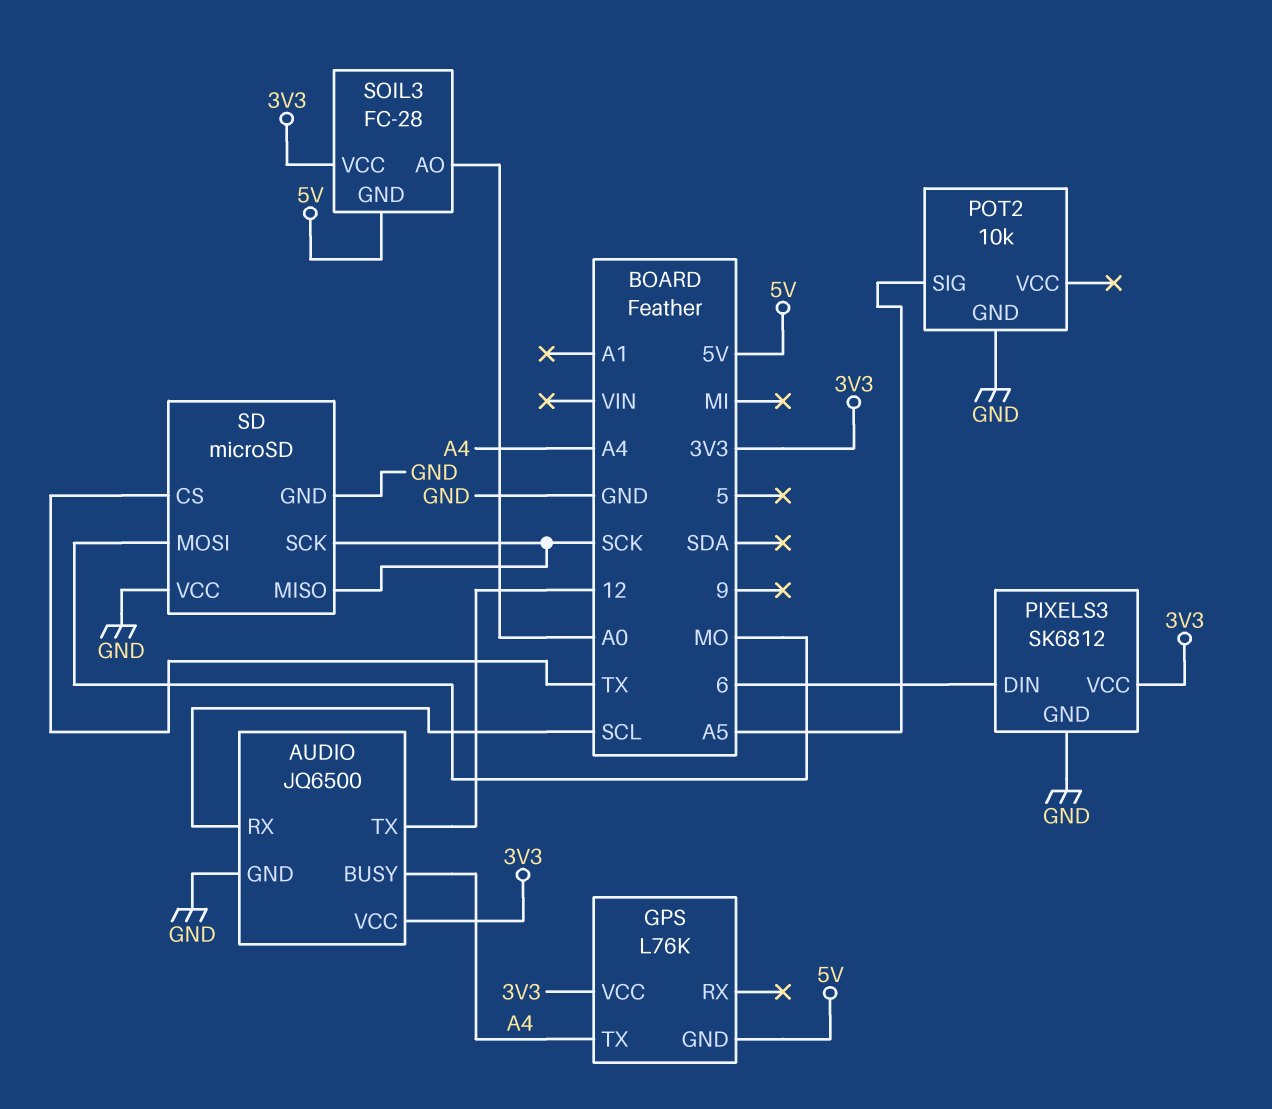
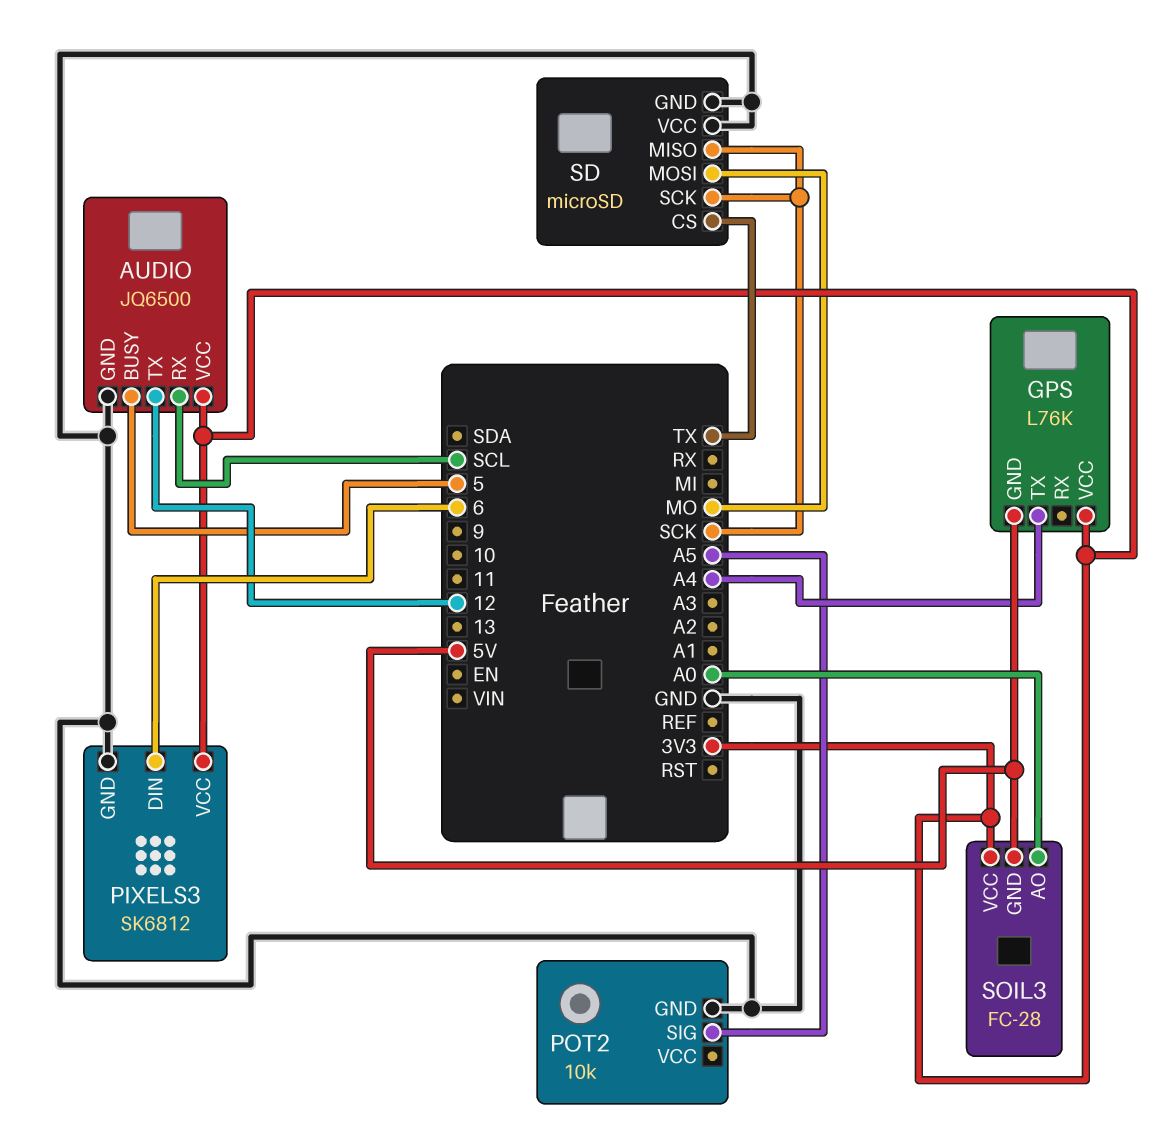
AUDIO pin BUSY: A4 -> 5

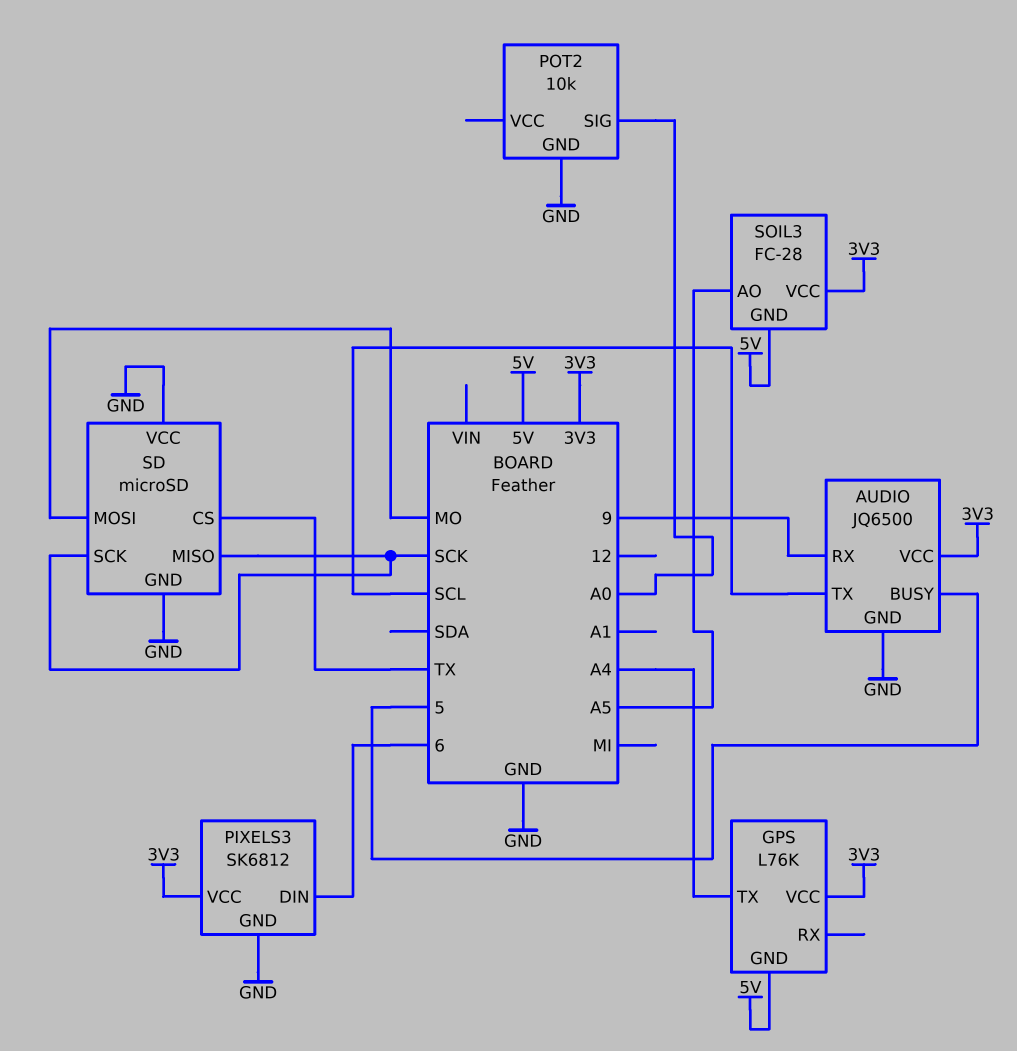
AUDIO pin RX: SCL -> 9
AUDIO pin TX: 12 -> SCL
POT2 pin SIG: A5 -> A0
SOIL3 pin AO: A0 -> A5

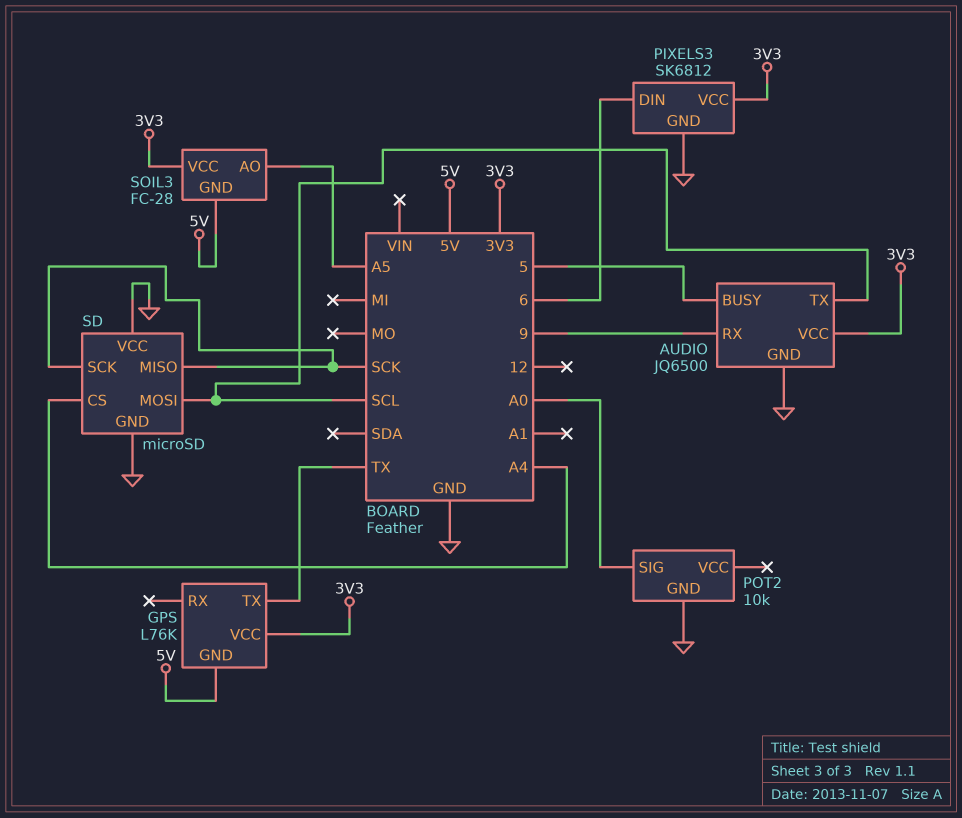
GPS pin TX: A4 -> TX
SD pin CS: TX -> A4
SD pin MOSI: MO -> SCL

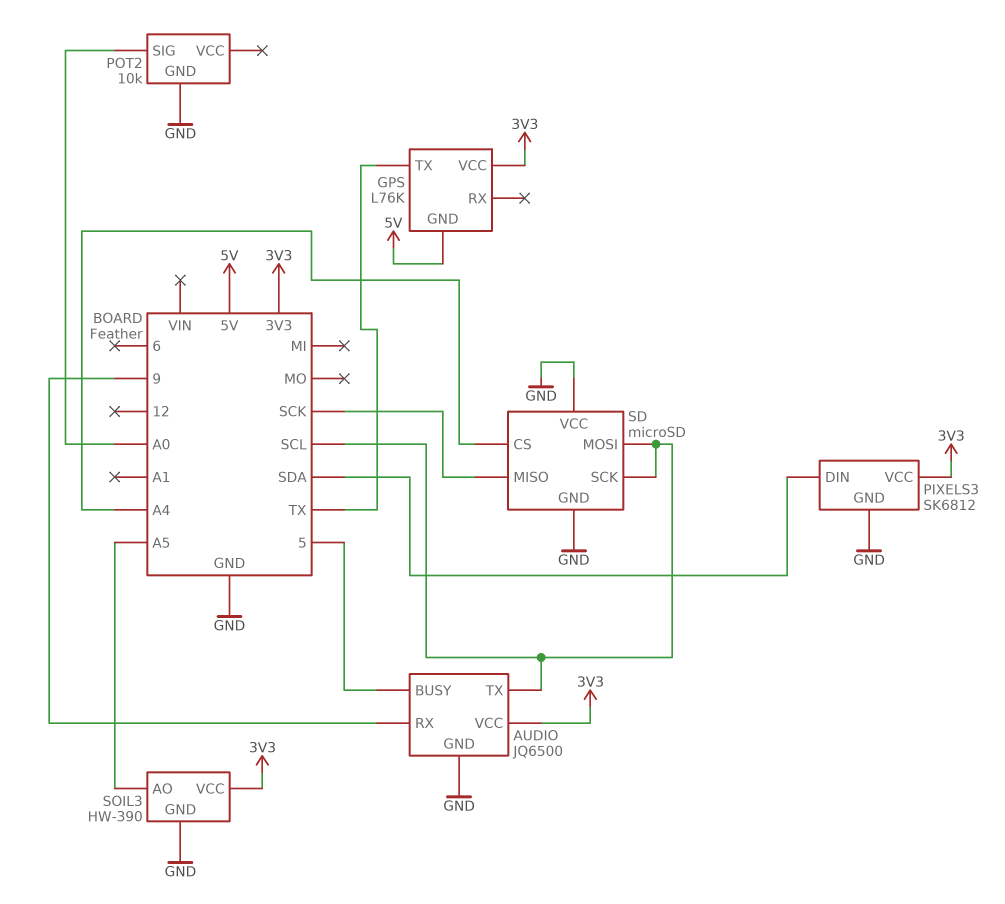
PIXELS3 pin DIN: 6 -> SDA
SD pin SCK: SCK -> SCL
SOIL3: FC-28 -> HW-390
SOIL3 pin GND: 5V -> GND

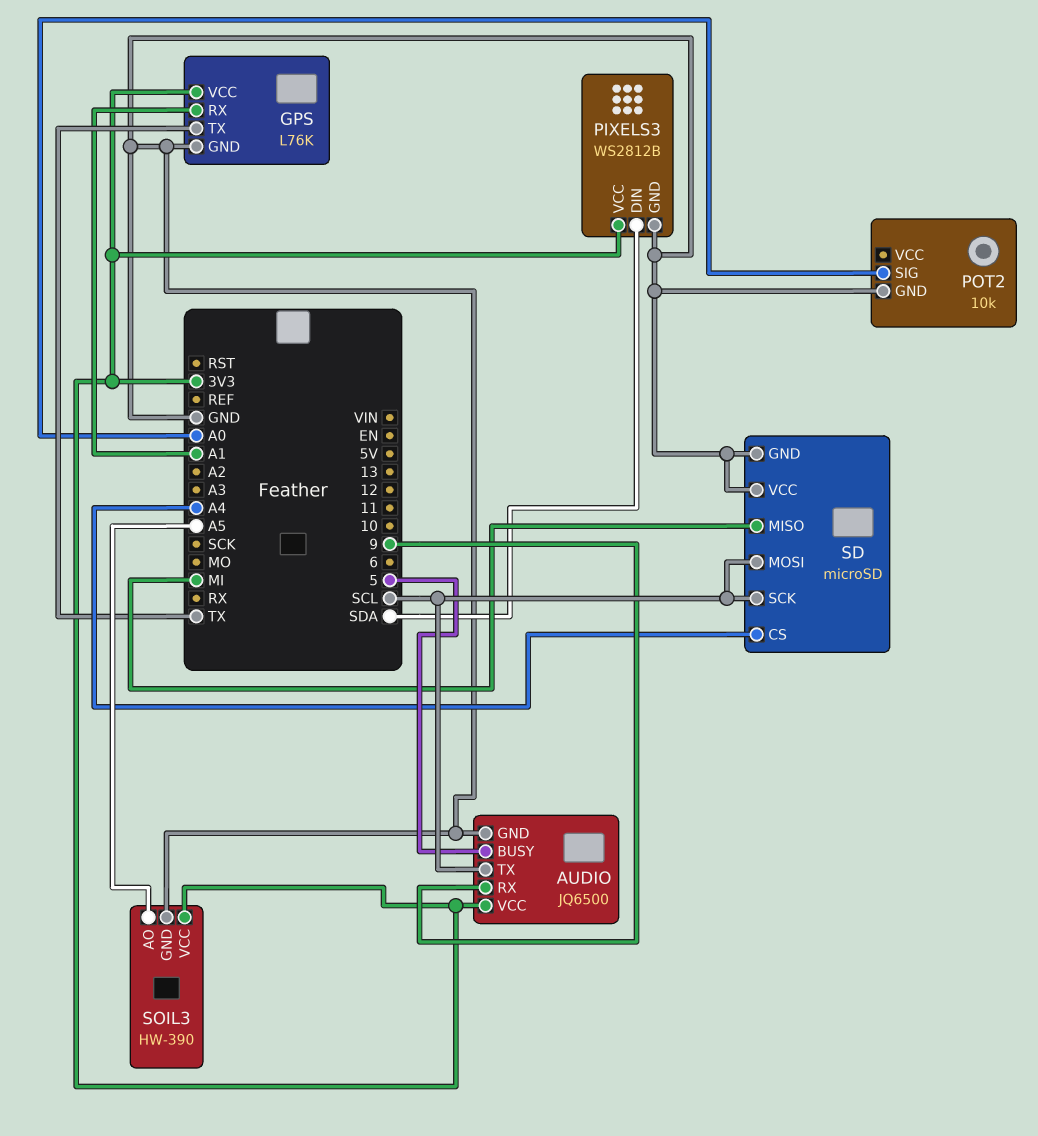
GPS pin GND: 5V -> GND
GPS pin RX: none -> A1
PIXELS3: SK6812 -> WS2812B
SD pin MISO: SCK -> MI

